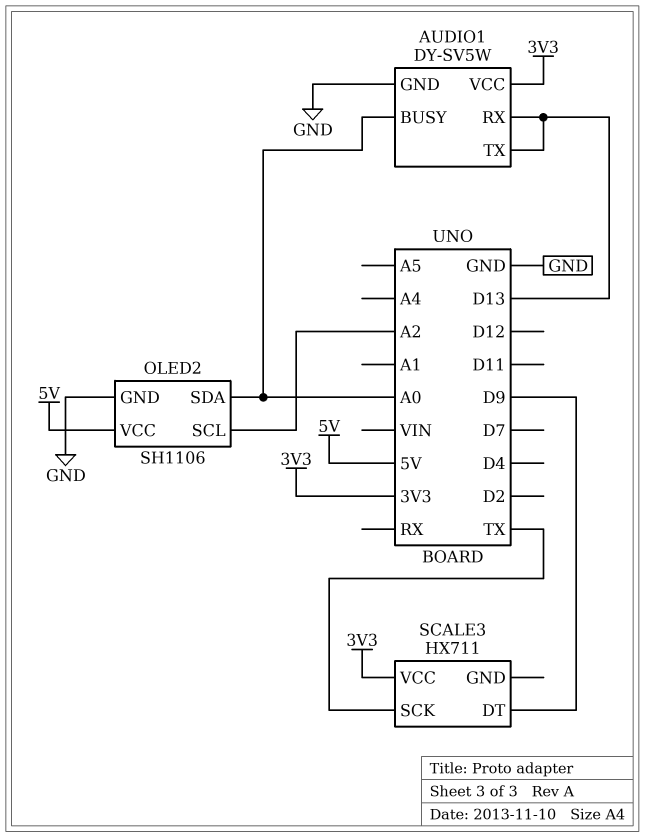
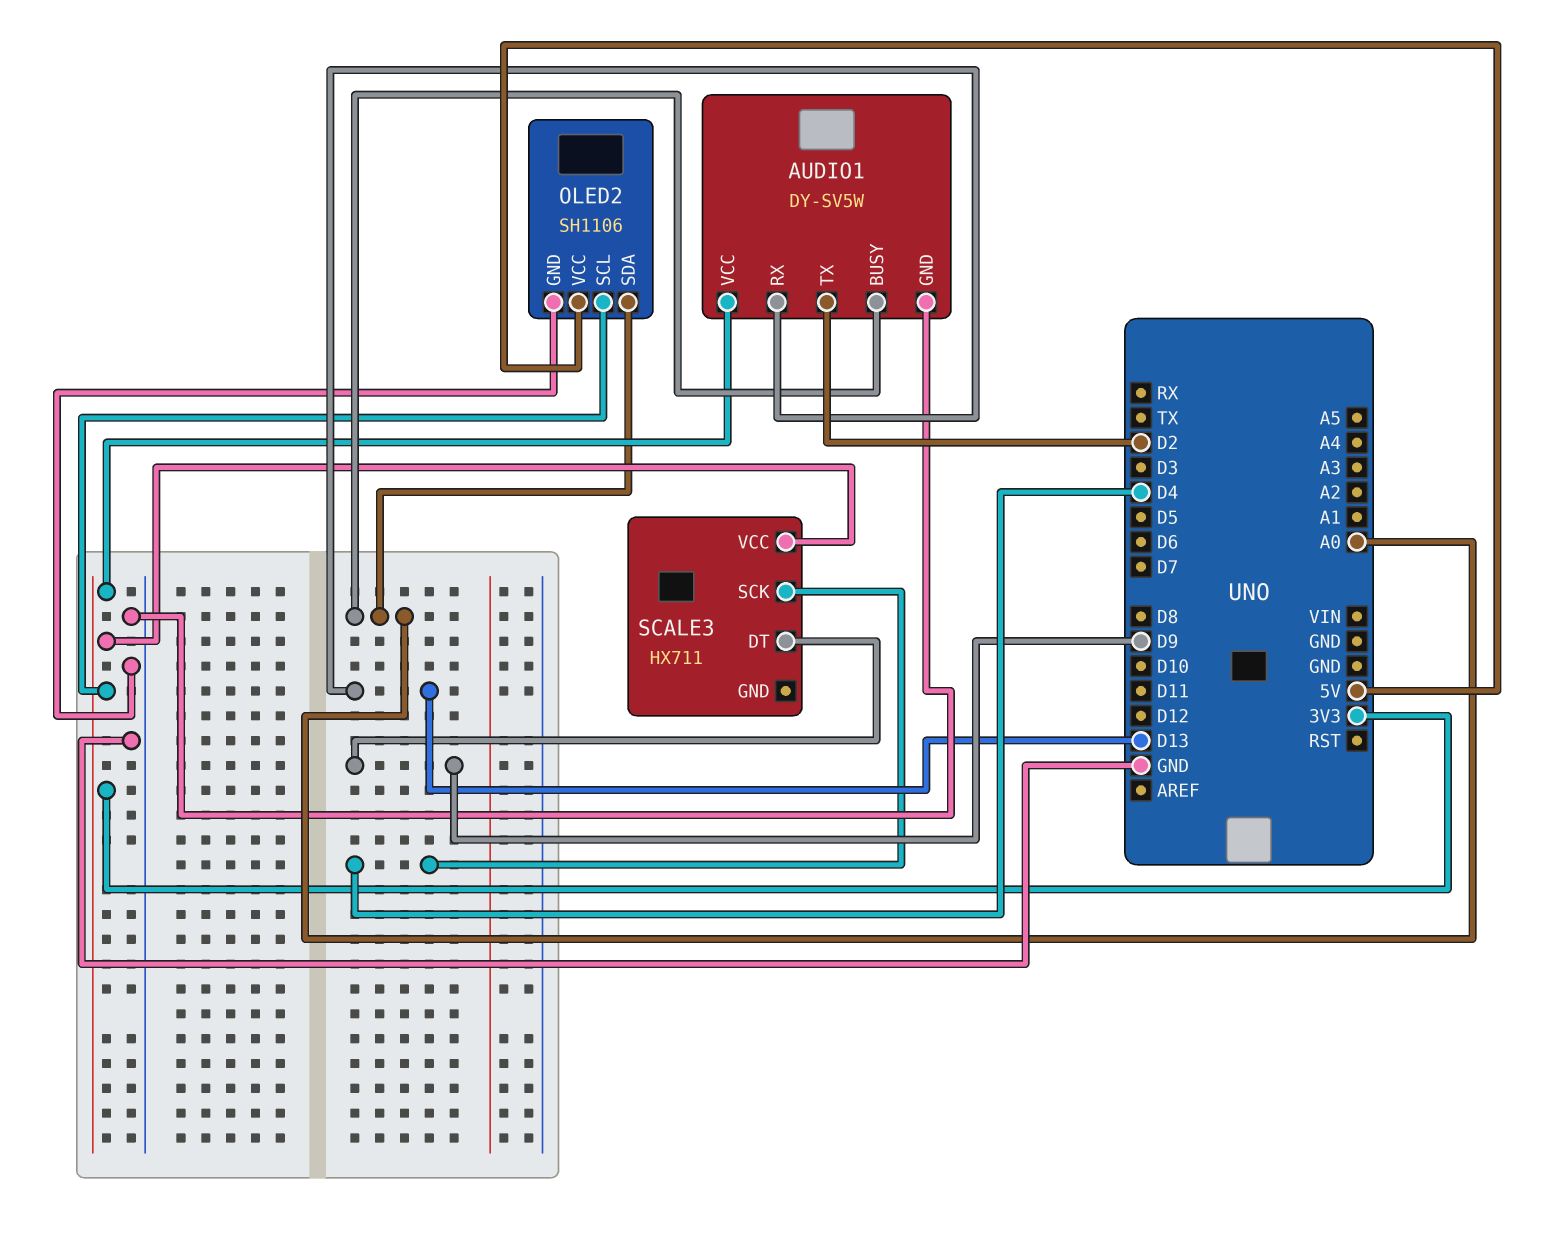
AUDIO1 pin TX: D13 -> D2
OLED2 pin SCL: A2 -> 3V3
SCALE3 pin SCK: TX -> D4

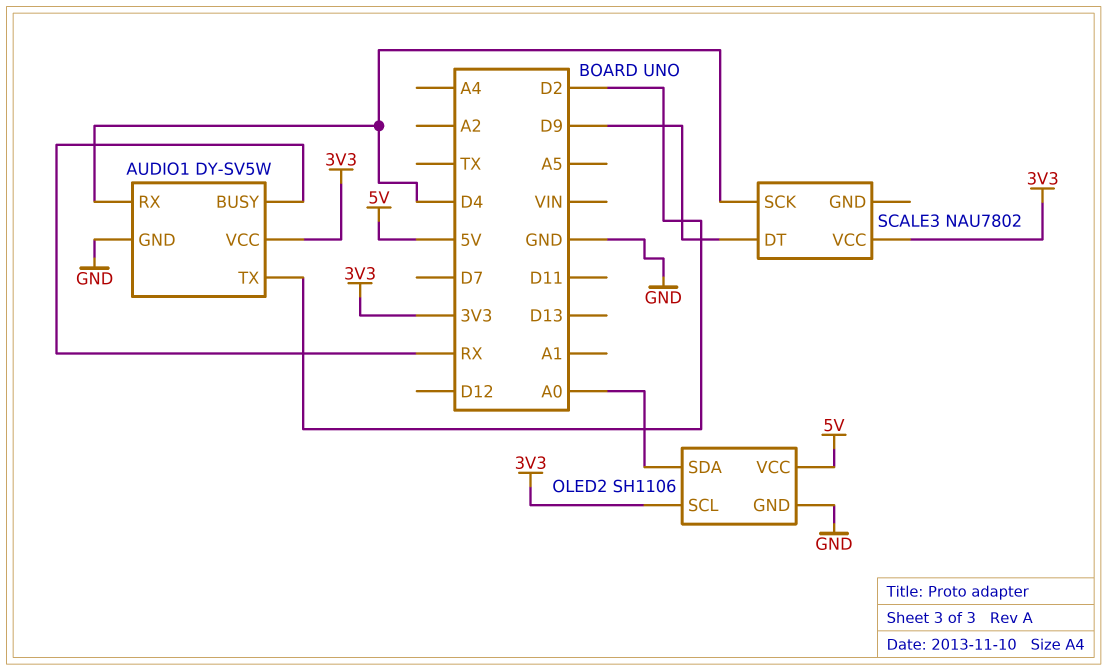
AUDIO1 pin BUSY: A0 -> RX
AUDIO1 pin RX: D13 -> D4
SCALE3: HX711 -> NAU7802

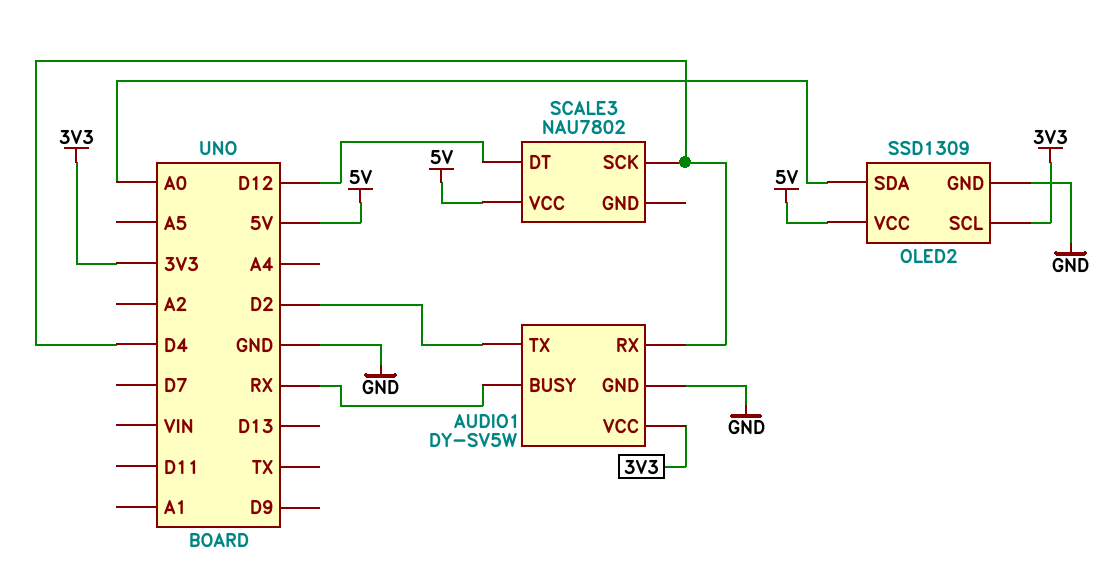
OLED2: SH1106 -> SSD1309
SCALE3 pin DT: D9 -> D12
SCALE3 pin VCC: 3V3 -> 5V

